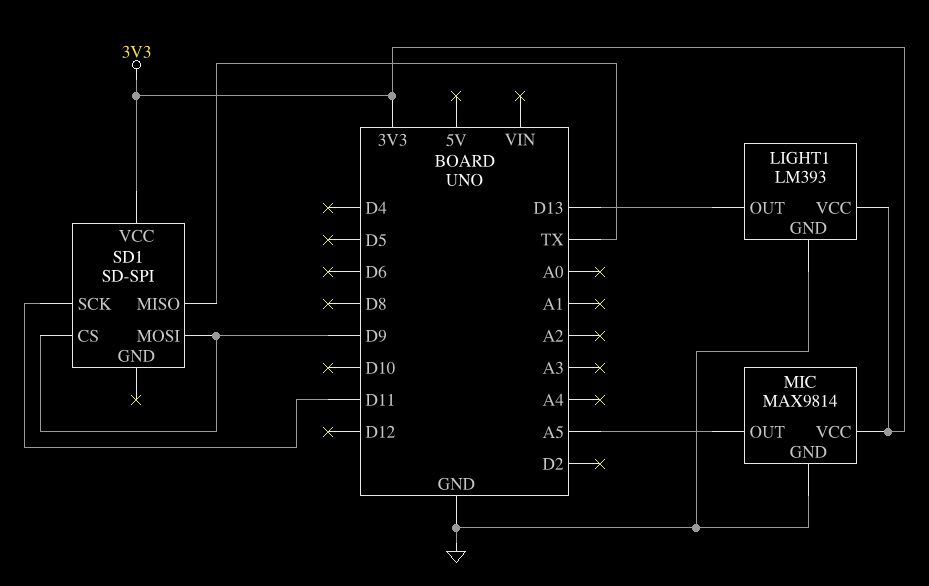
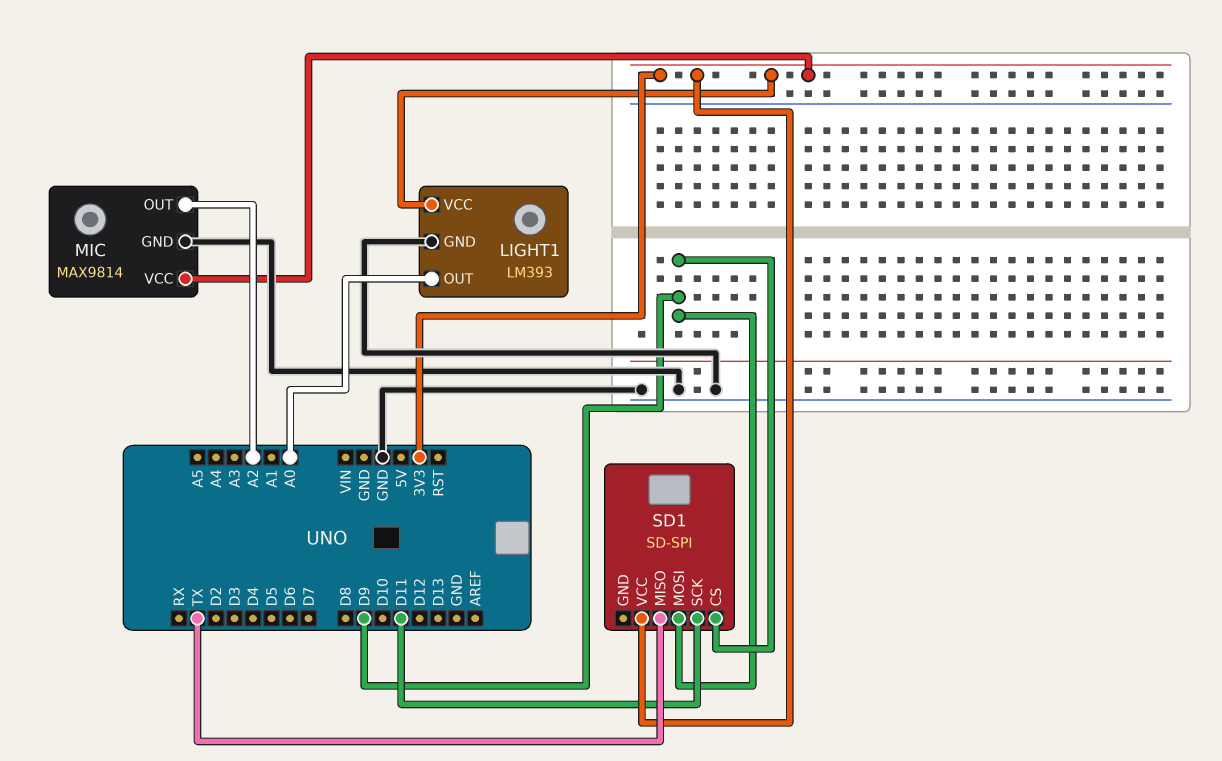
LIGHT1 pin OUT: D13 -> A0
MIC pin OUT: A5 -> A2

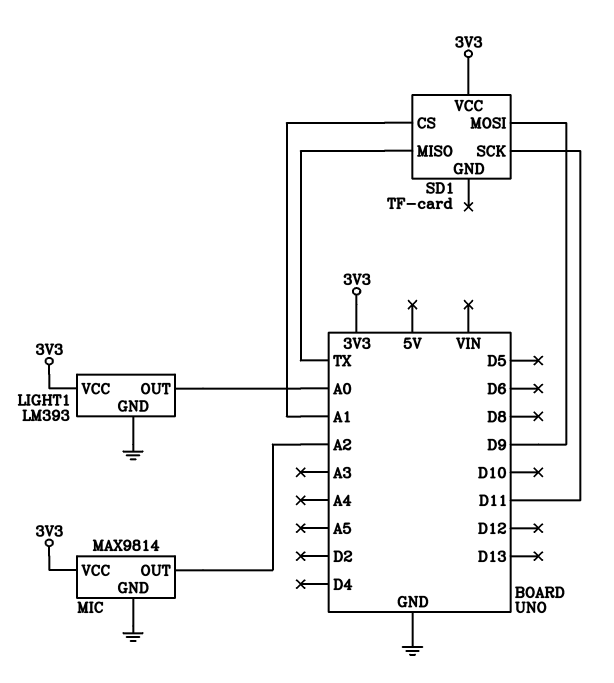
SD1: SD-SPI -> TF-card
SD1 pin CS: D9 -> A1

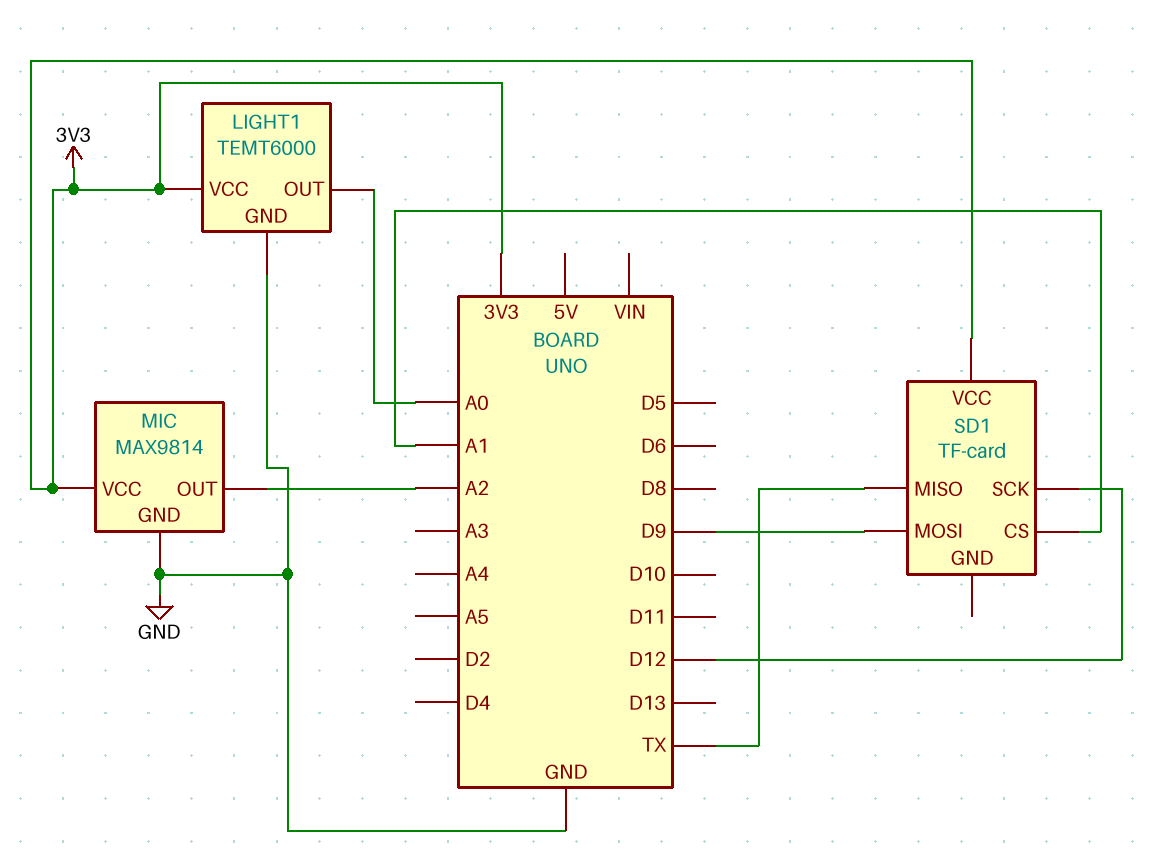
LIGHT1: LM393 -> TEMT6000
SD1 pin SCK: D11 -> D12

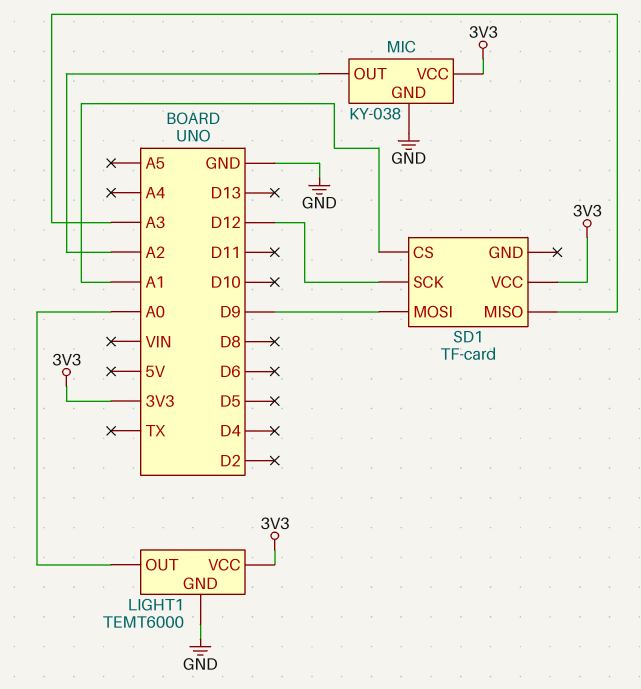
MIC: MAX9814 -> KY-038
SD1 pin MISO: TX -> A3

